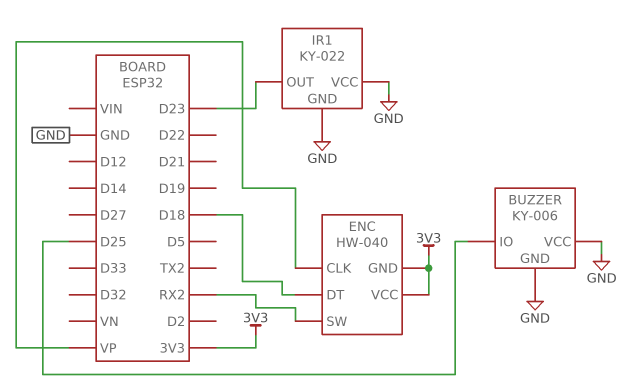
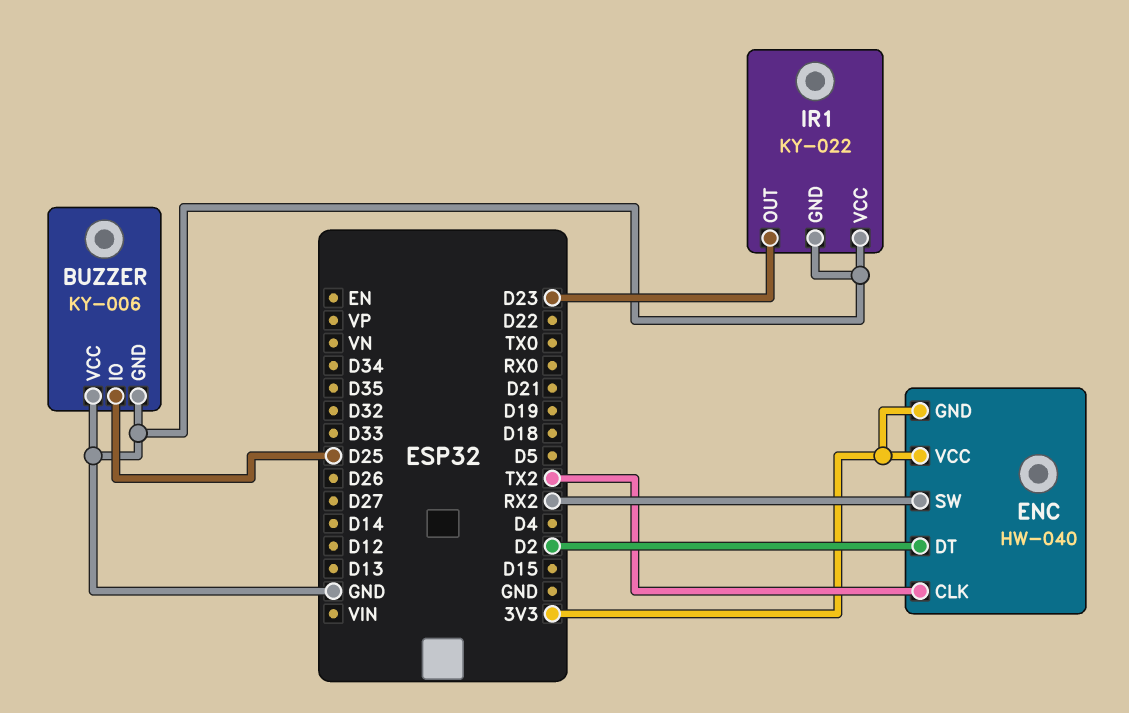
ENC pin CLK: VP -> TX2
ENC pin DT: D18 -> D2

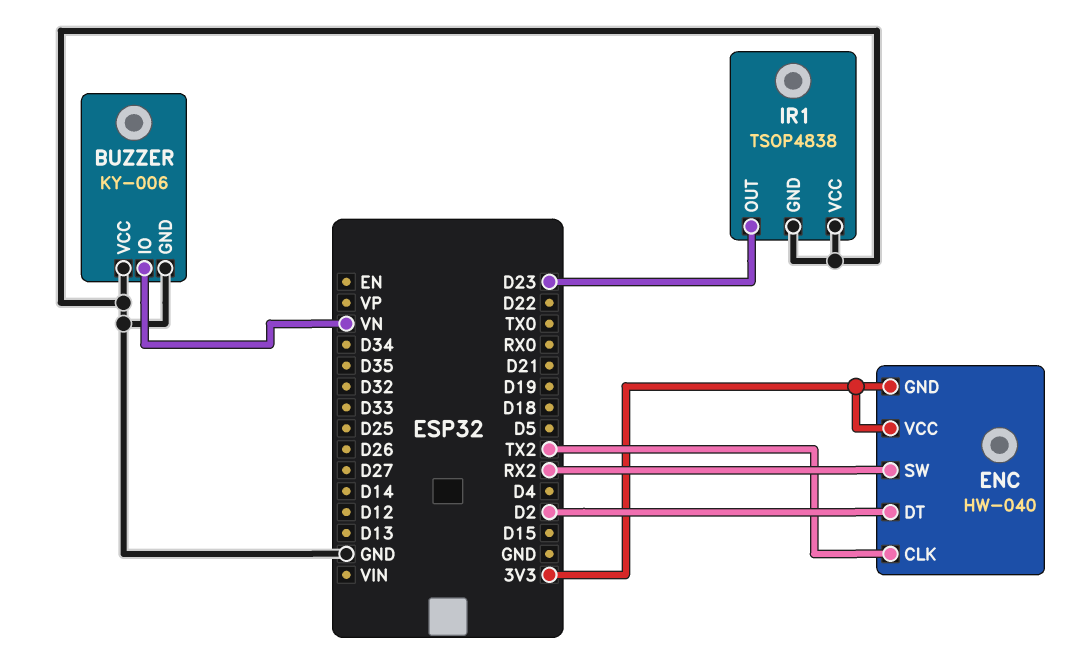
BUZZER pin IO: D25 -> VN
IR1: KY-022 -> TSOP4838

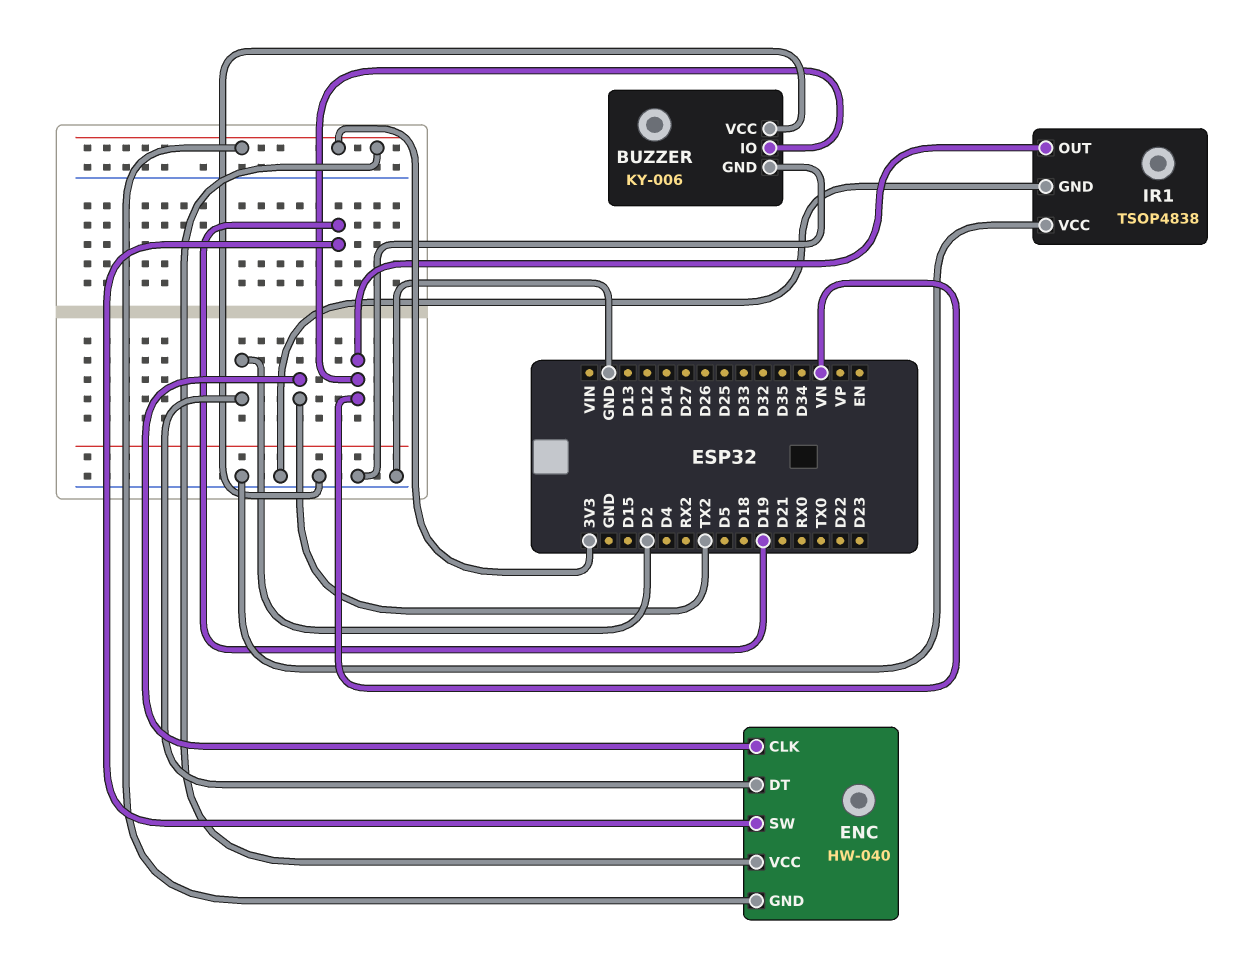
ENC pin SW: RX2 -> D19
IR1 pin OUT: D23 -> VN

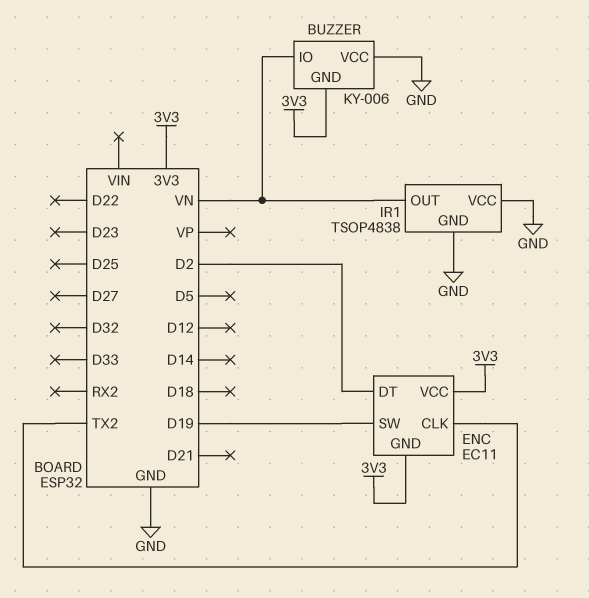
BUZZER pin GND: GND -> 3V3
ENC: HW-040 -> EC11

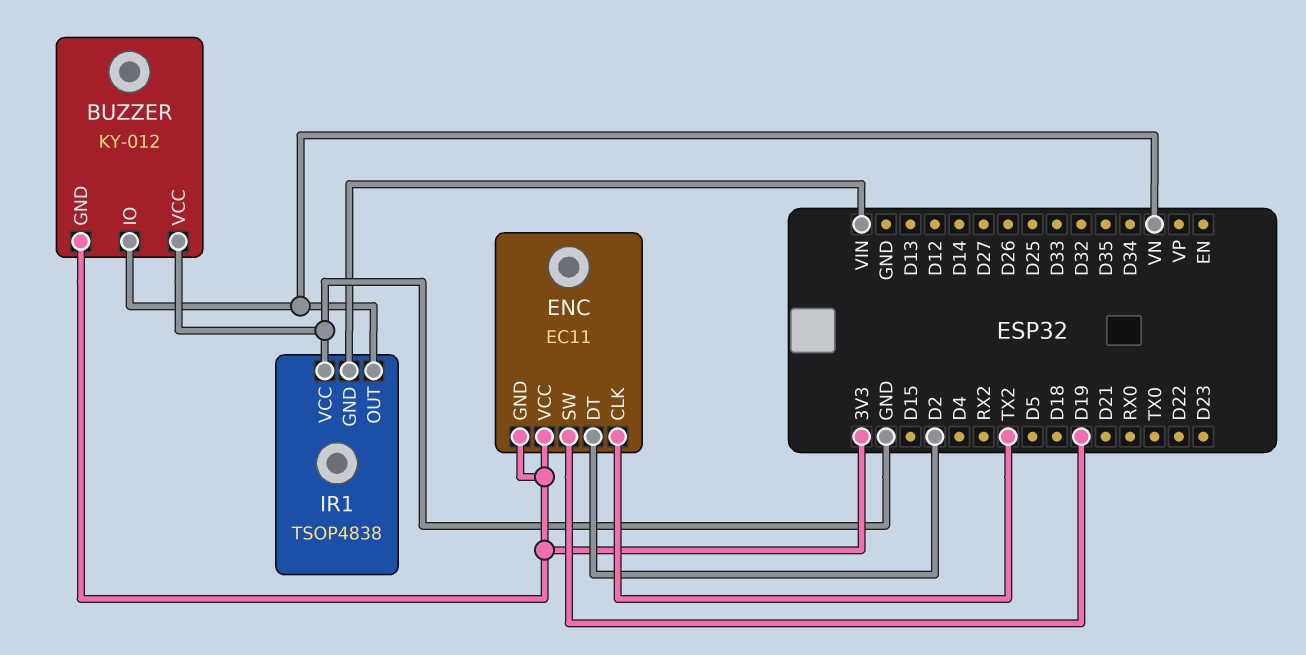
BUZZER: KY-006 -> KY-012
IR1 pin GND: GND -> VIN

